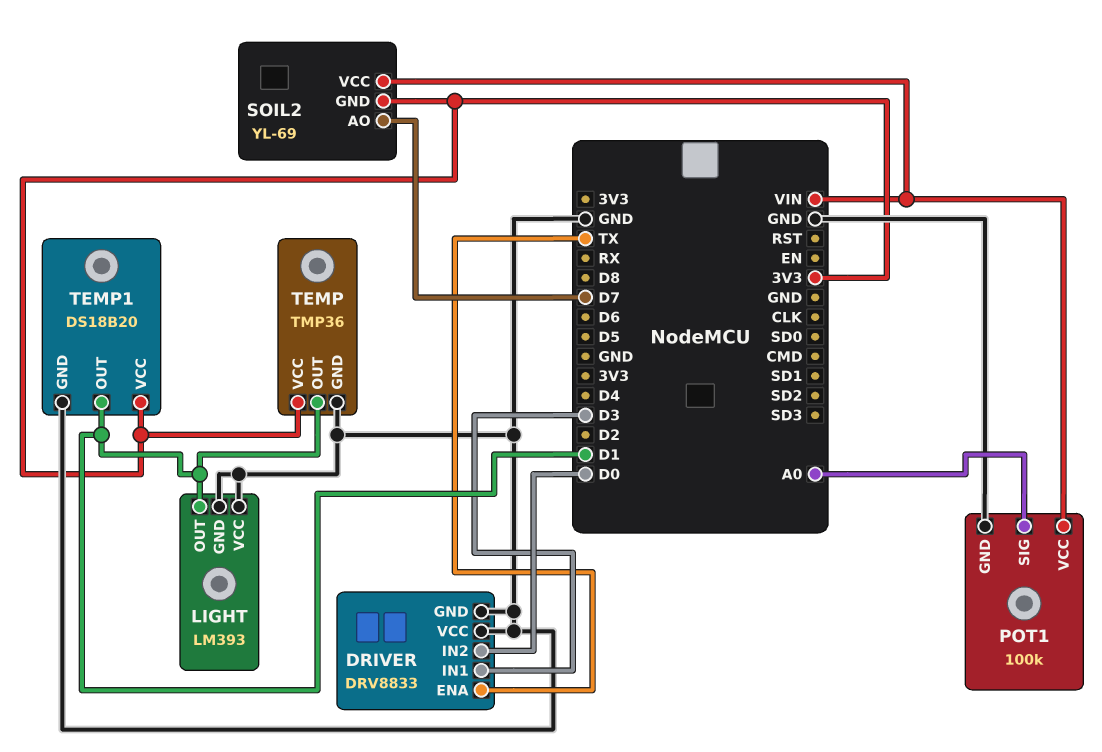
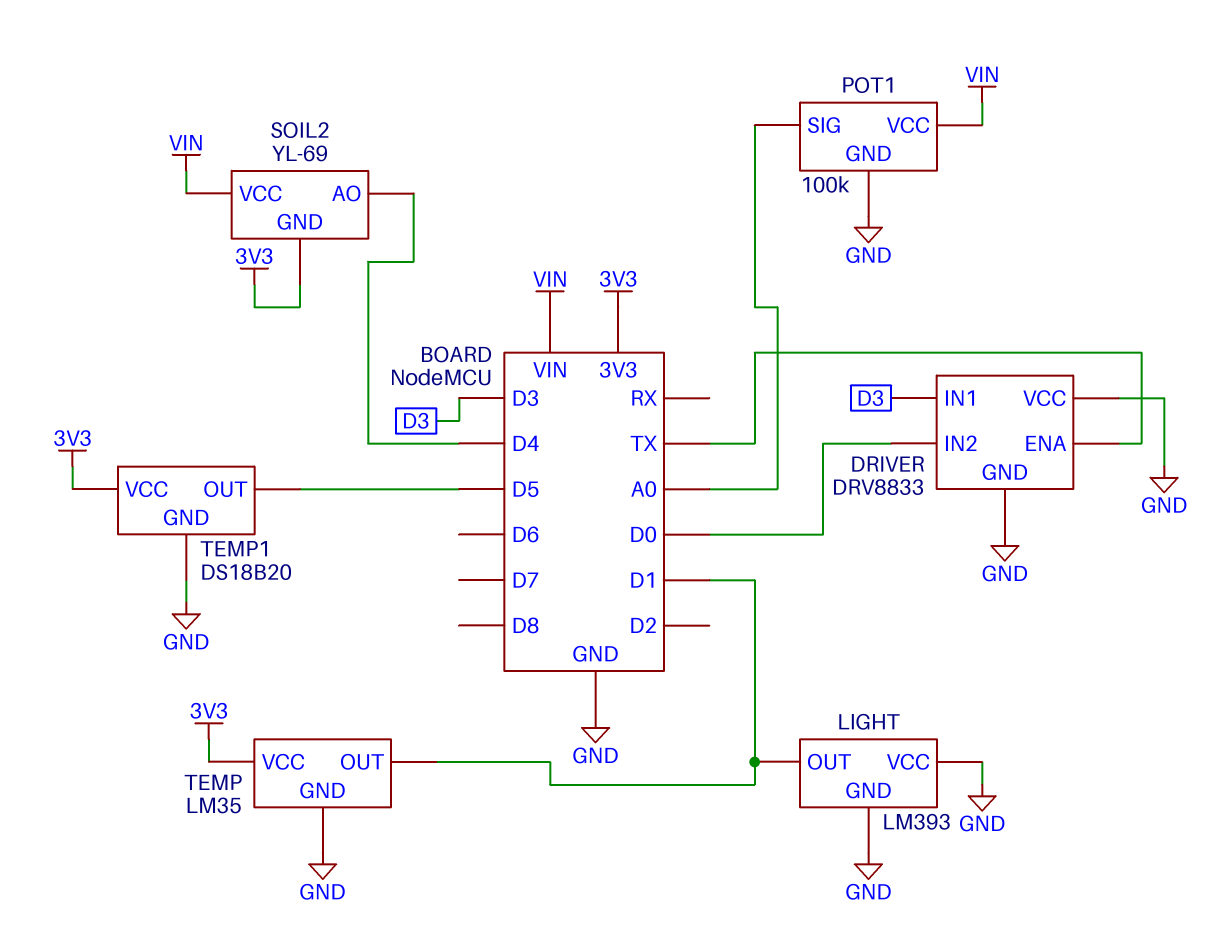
SOIL2 pin AO: D7 -> D4
TEMP: TMP36 -> LM35
TEMP1 pin OUT: D1 -> D5

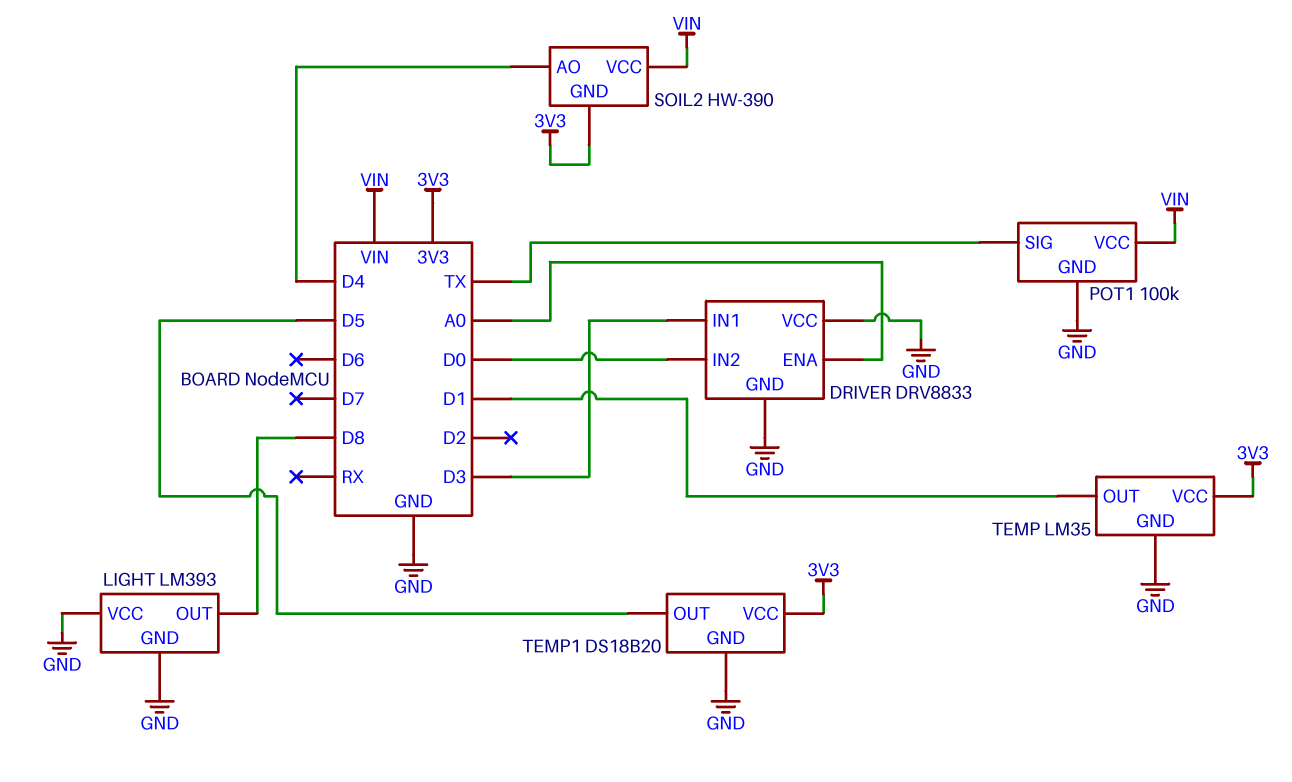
DRIVER pin ENA: TX -> A0
LIGHT pin OUT: D1 -> D8
POT1 pin SIG: A0 -> TX
SOIL2: YL-69 -> HW-390

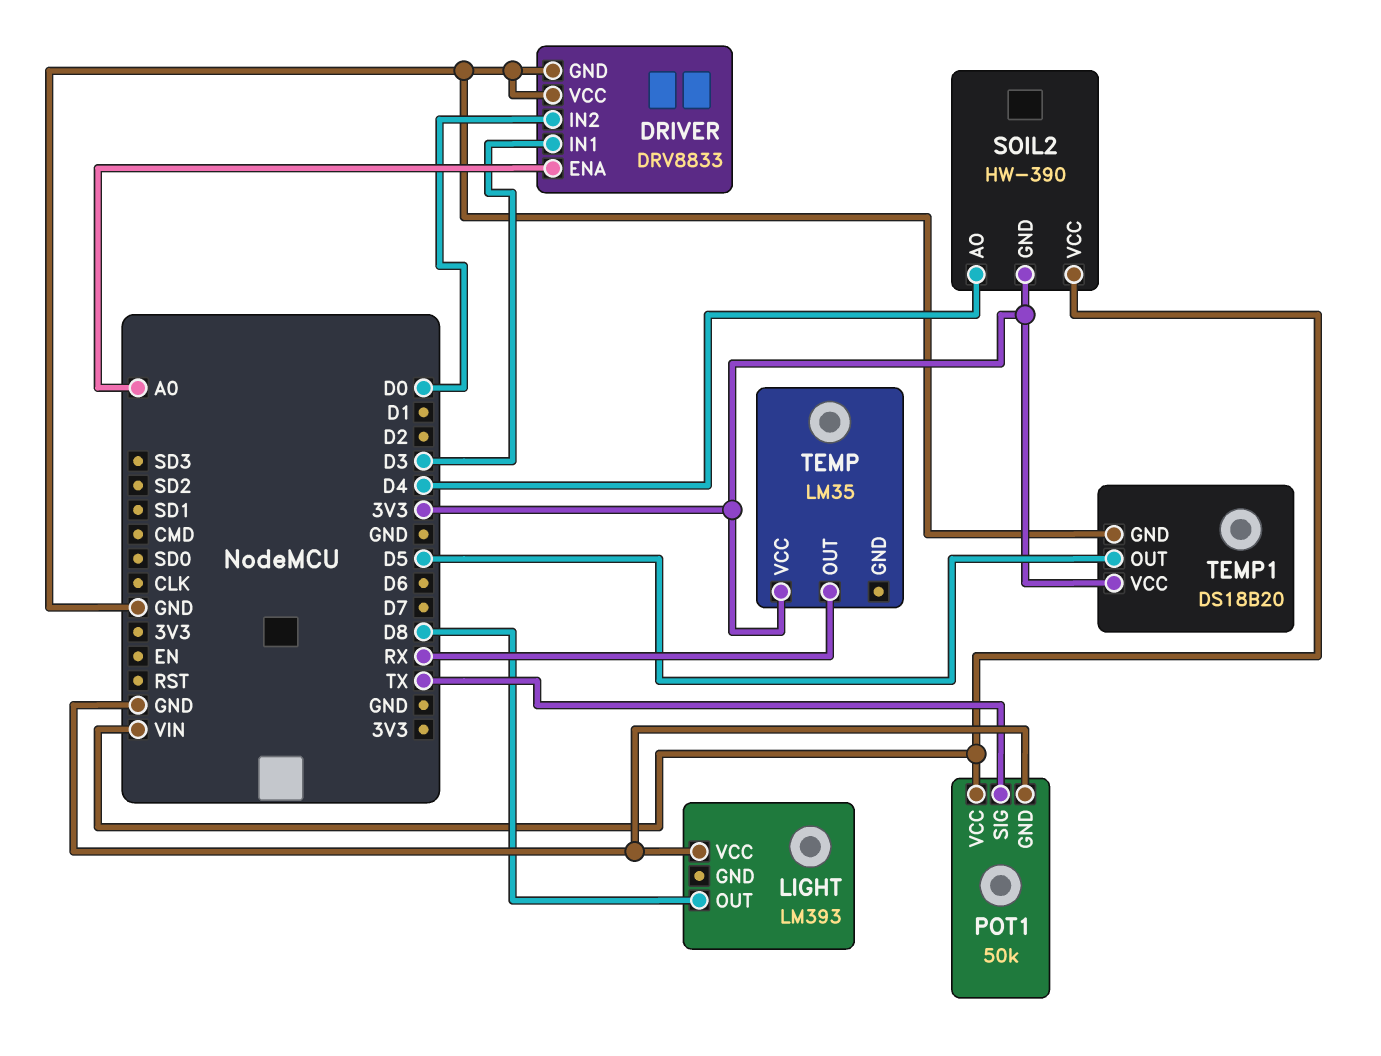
LIGHT pin GND: GND -> none
POT1: 100k -> 50k
TEMP pin GND: GND -> none
TEMP pin OUT: D1 -> RX

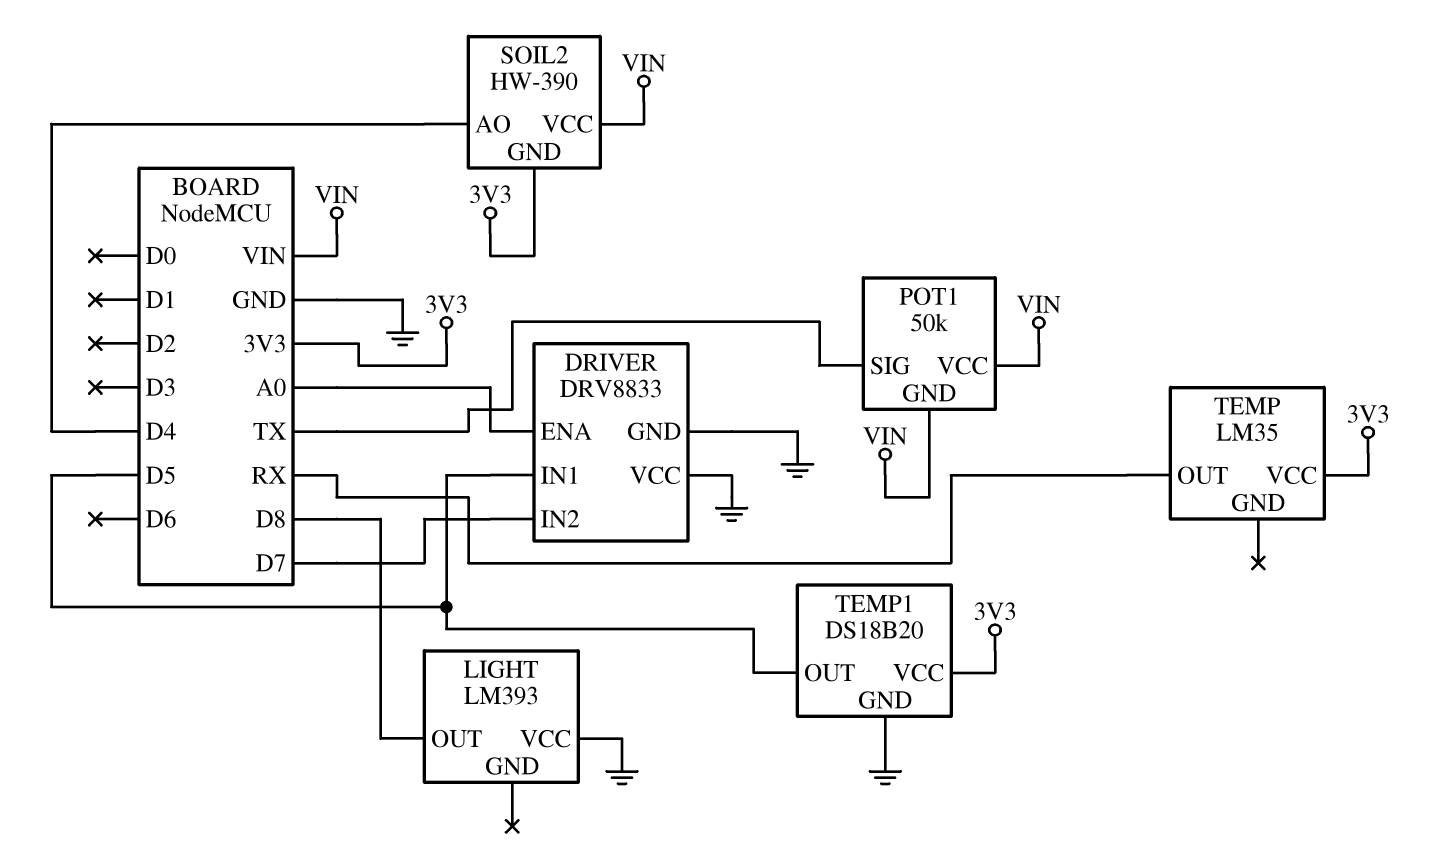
DRIVER pin IN1: D3 -> D5
DRIVER pin IN2: D0 -> D7
POT1 pin GND: GND -> VIN

